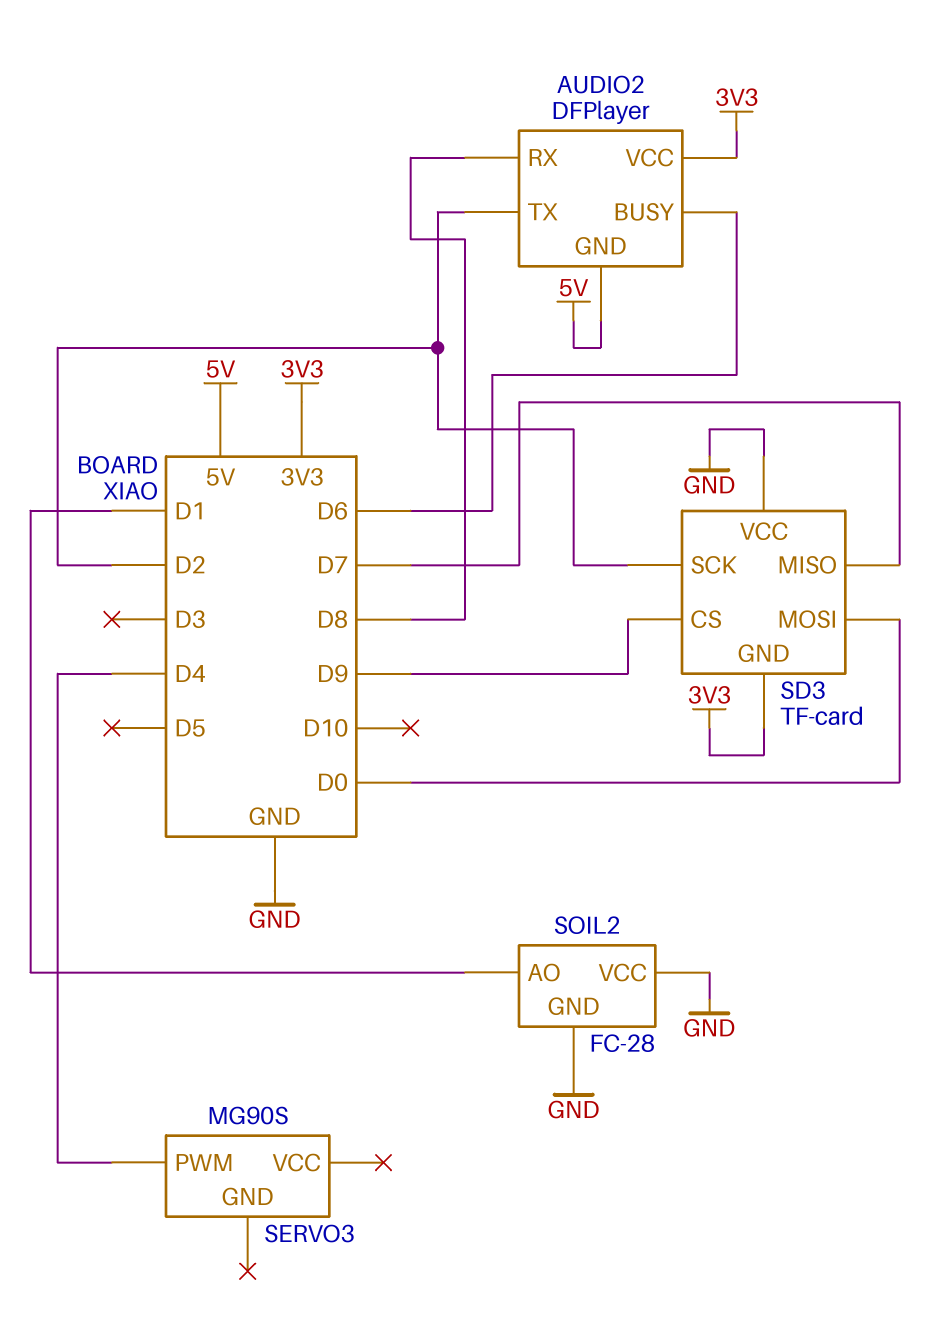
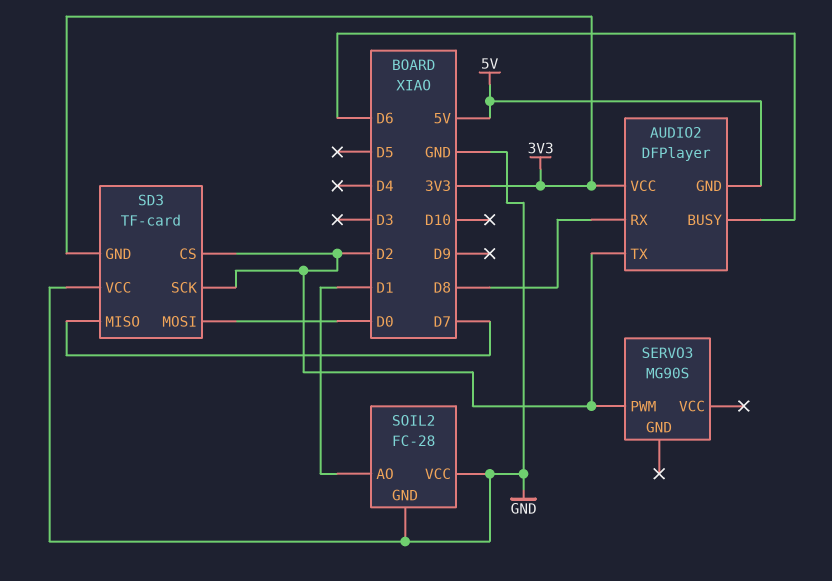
SD3 pin CS: D9 -> D2
SERVO3 pin PWM: D4 -> D2

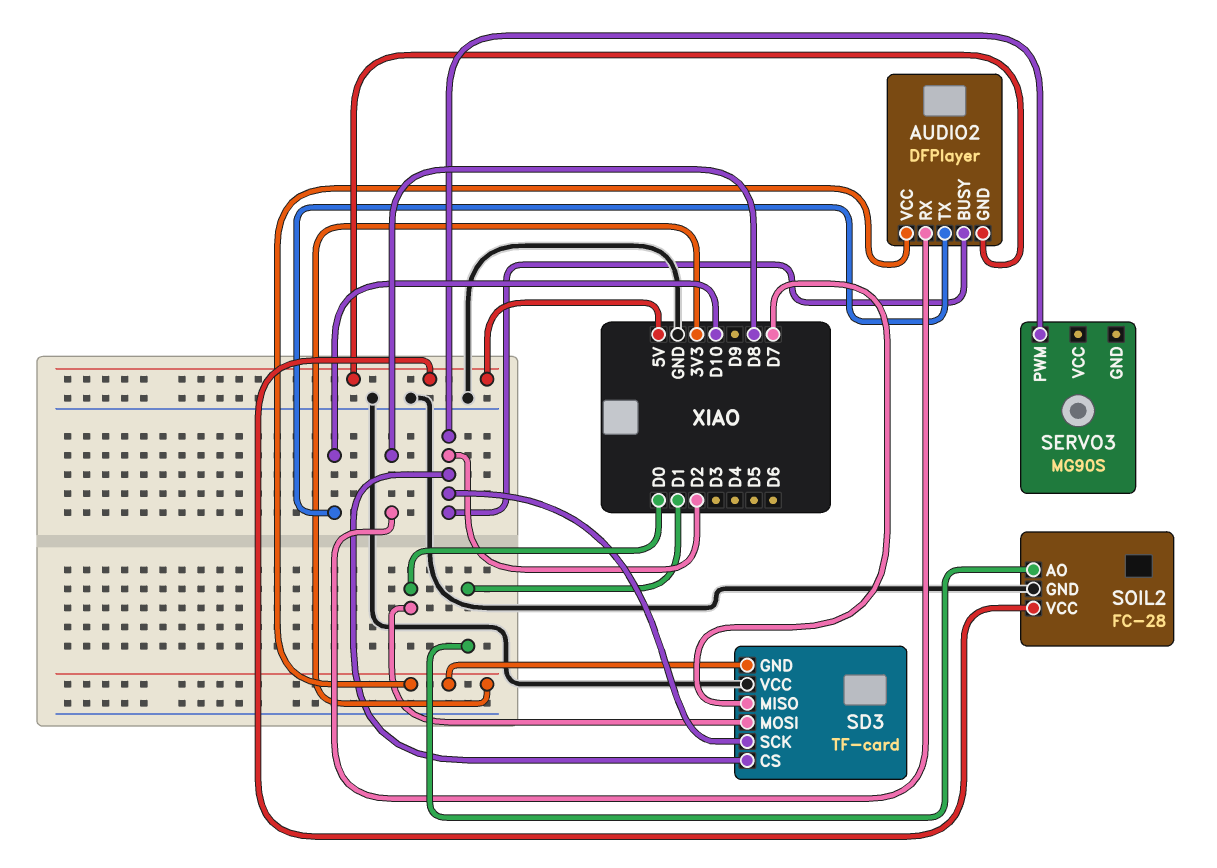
AUDIO2 pin BUSY: D6 -> D2
AUDIO2 pin TX: D2 -> D10
SOIL2 pin VCC: GND -> 5V

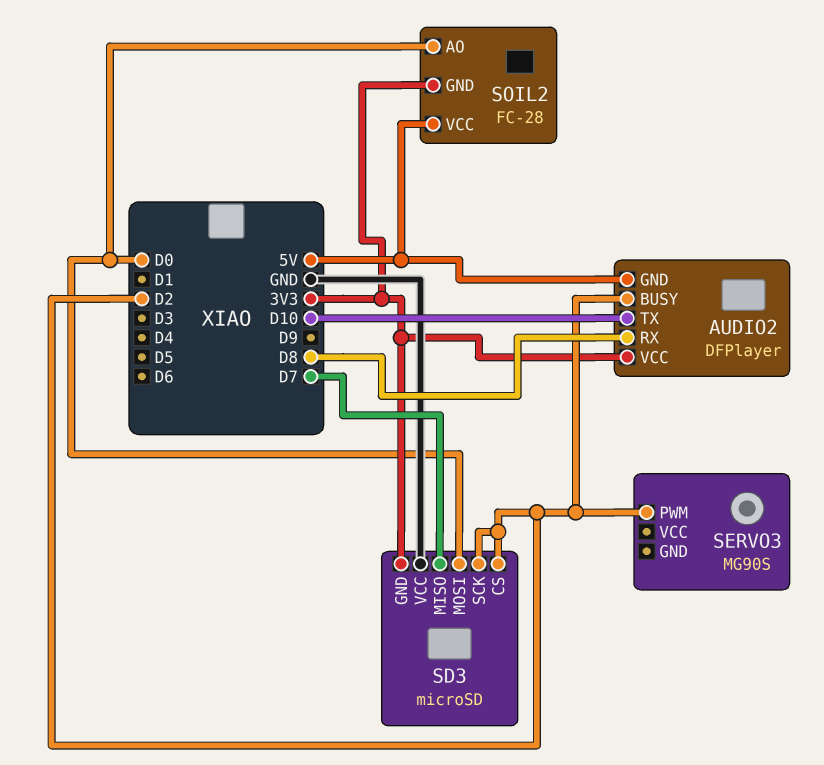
SD3: TF-card -> microSD
SOIL2 pin AO: D1 -> D0
SOIL2 pin GND: GND -> 3V3

